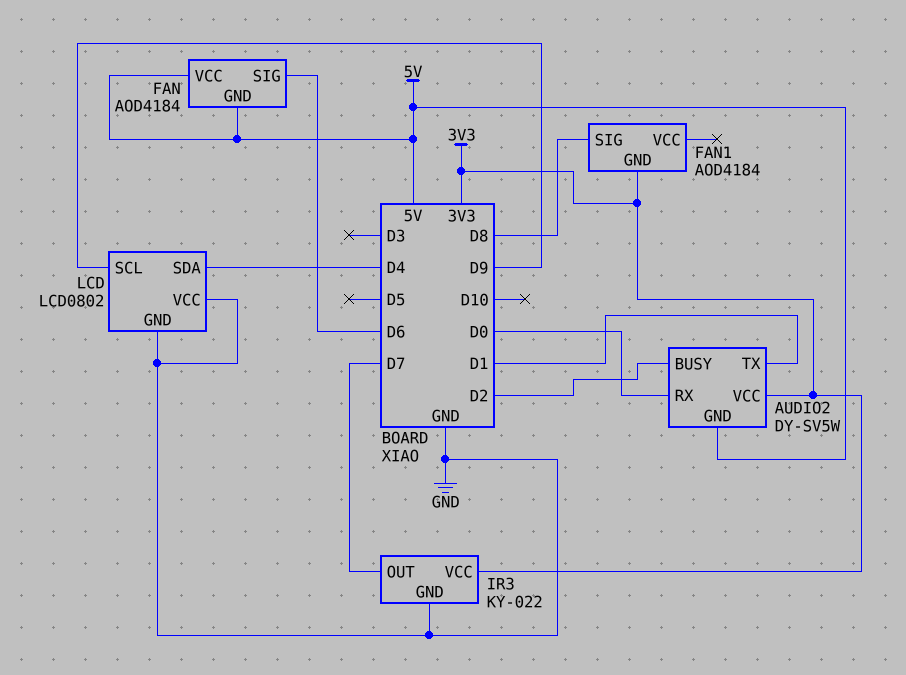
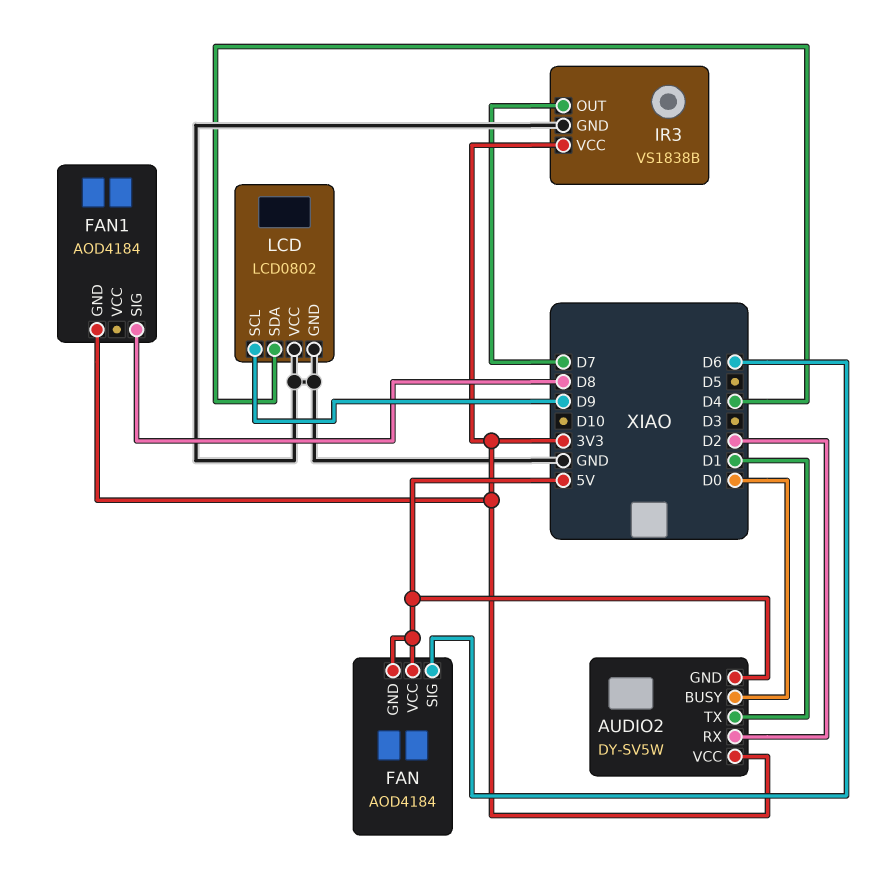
AUDIO2 pin BUSY: D2 -> D0
AUDIO2 pin RX: D0 -> D2
IR3: KY-022 -> VS1838B

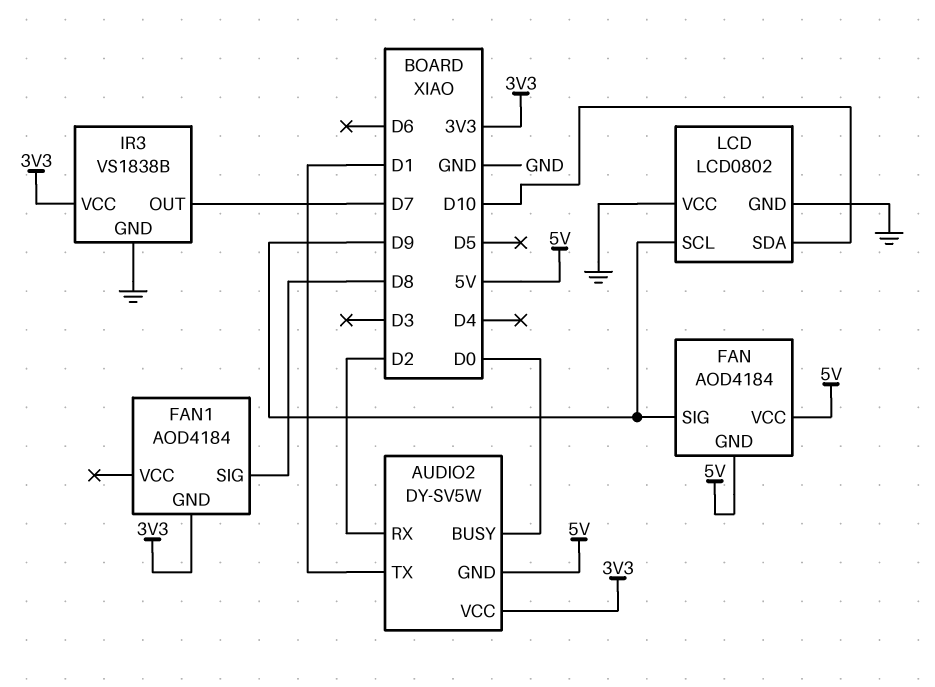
FAN pin SIG: D6 -> D9
LCD pin SDA: D4 -> D10

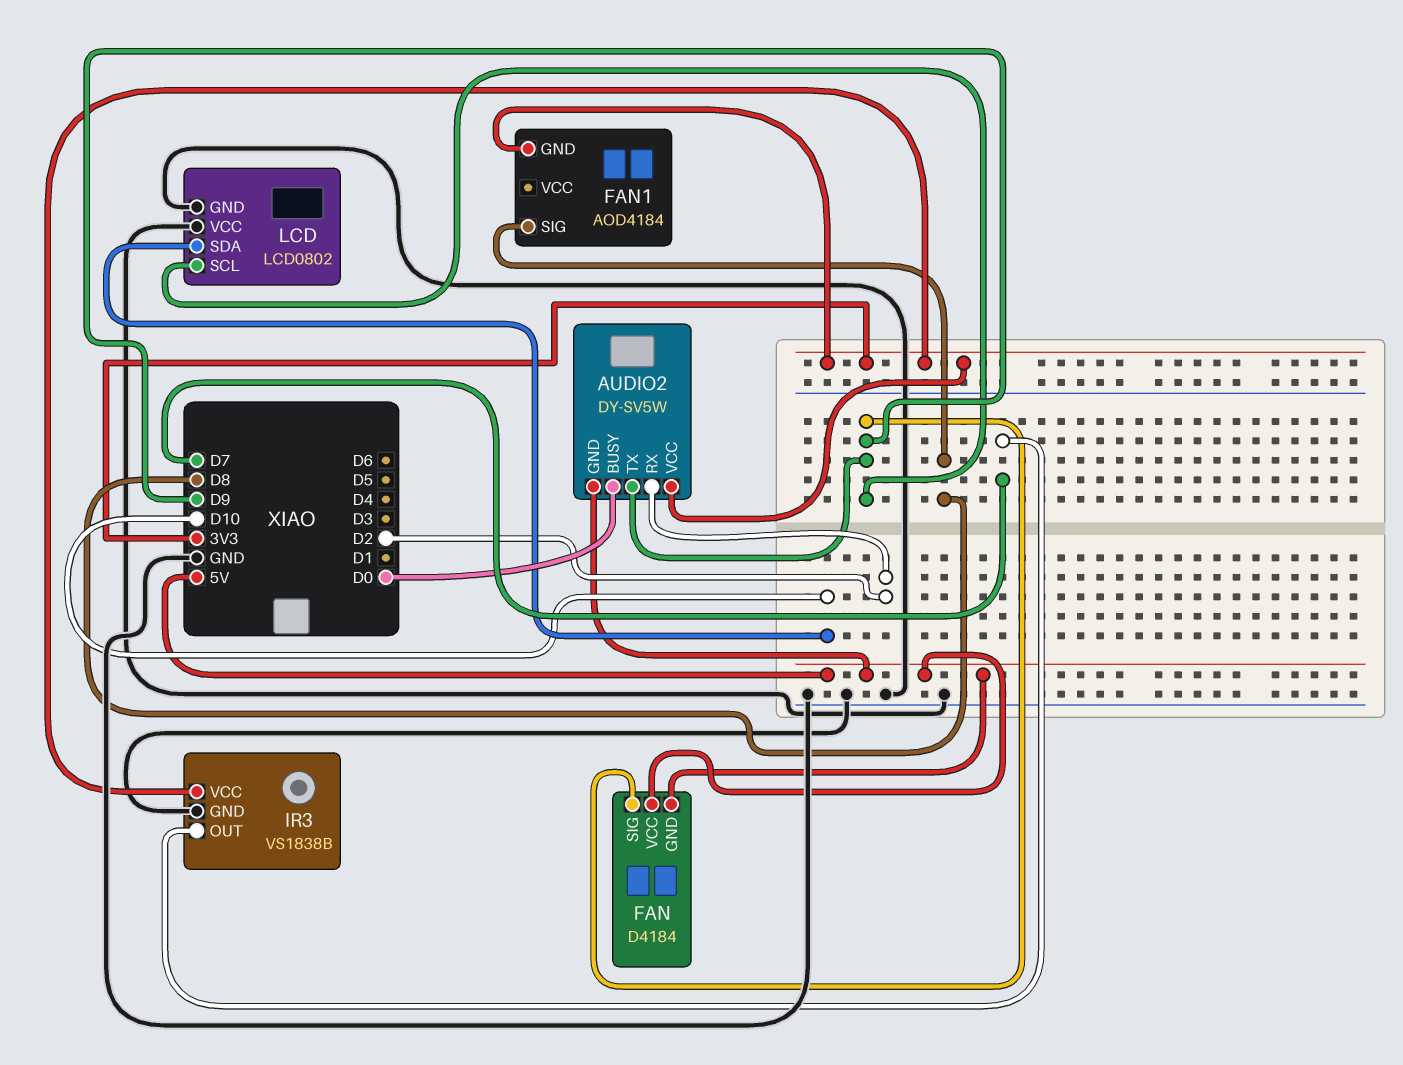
AUDIO2 pin TX: D1 -> D9
FAN: AOD4184 -> D4184

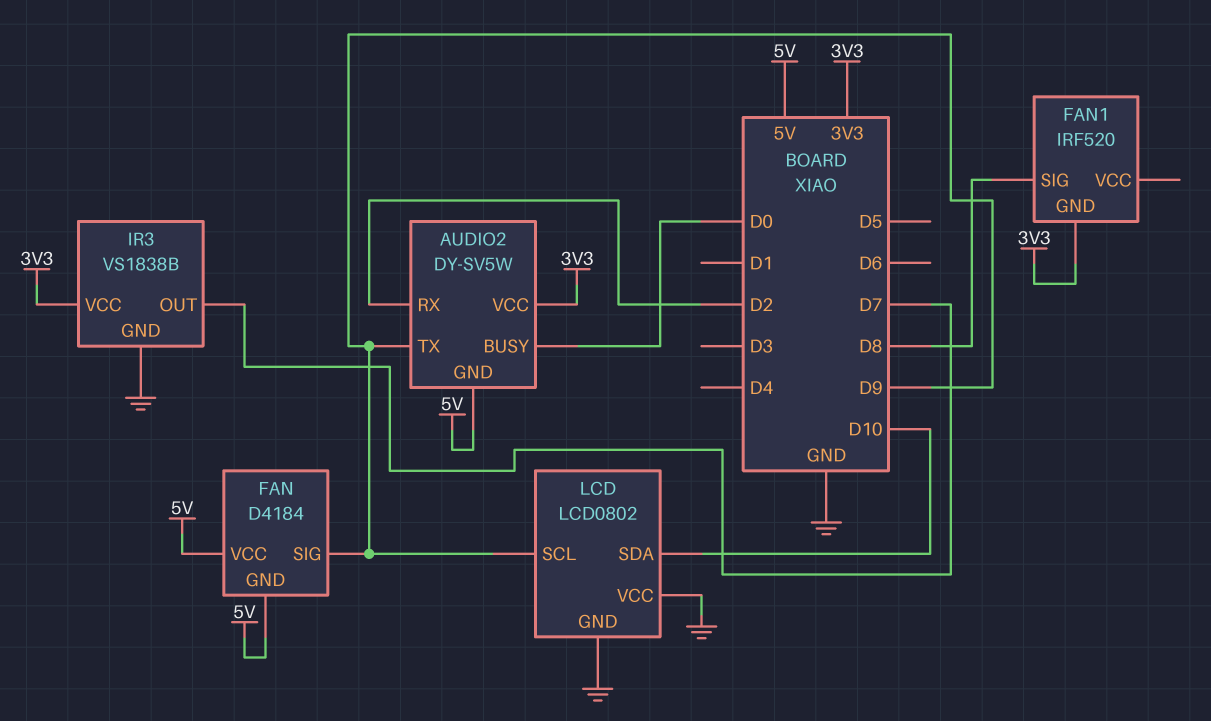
FAN1: AOD4184 -> IRF520

